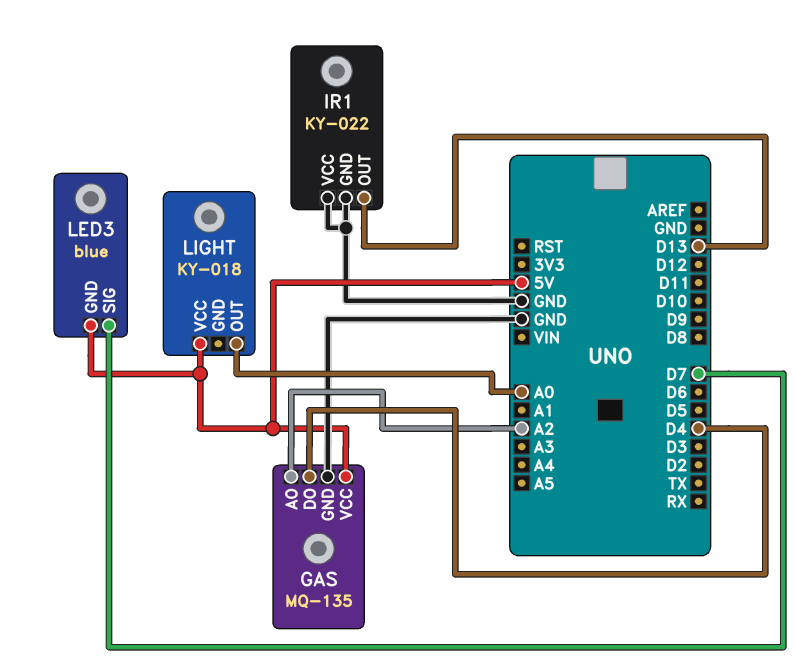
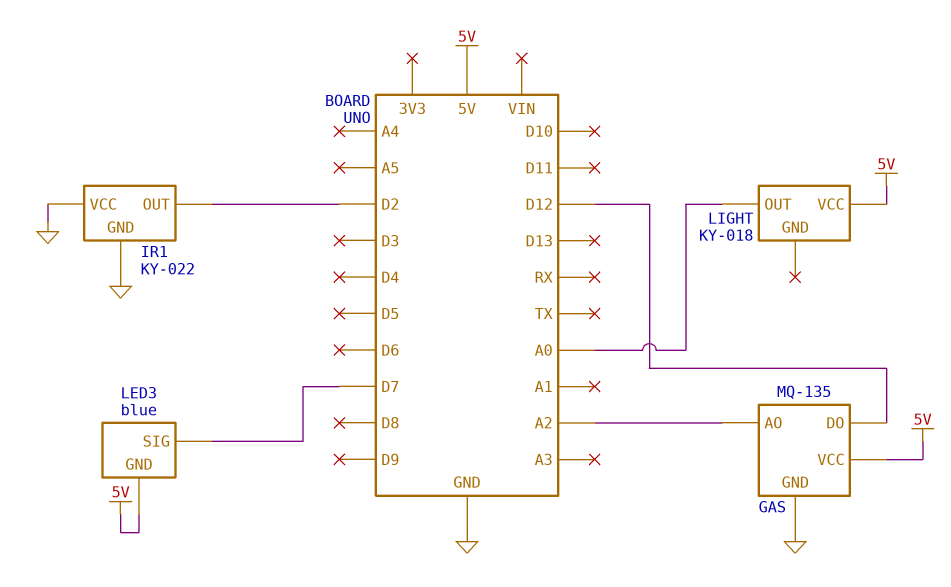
GAS pin DO: D4 -> D12
IR1 pin OUT: D13 -> D2

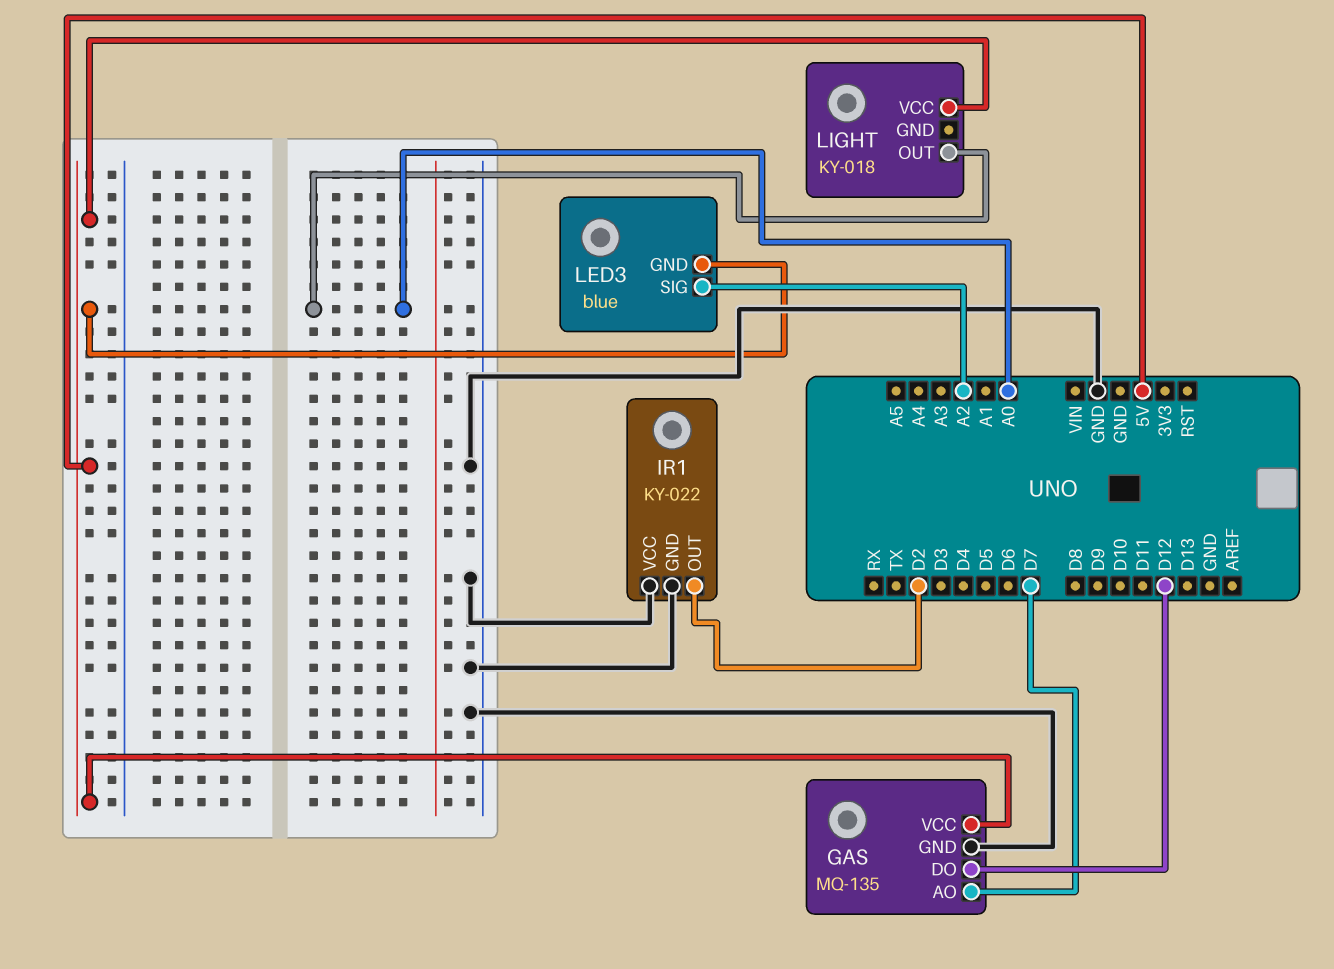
GAS pin AO: A2 -> D7
LED3 pin SIG: D7 -> A2

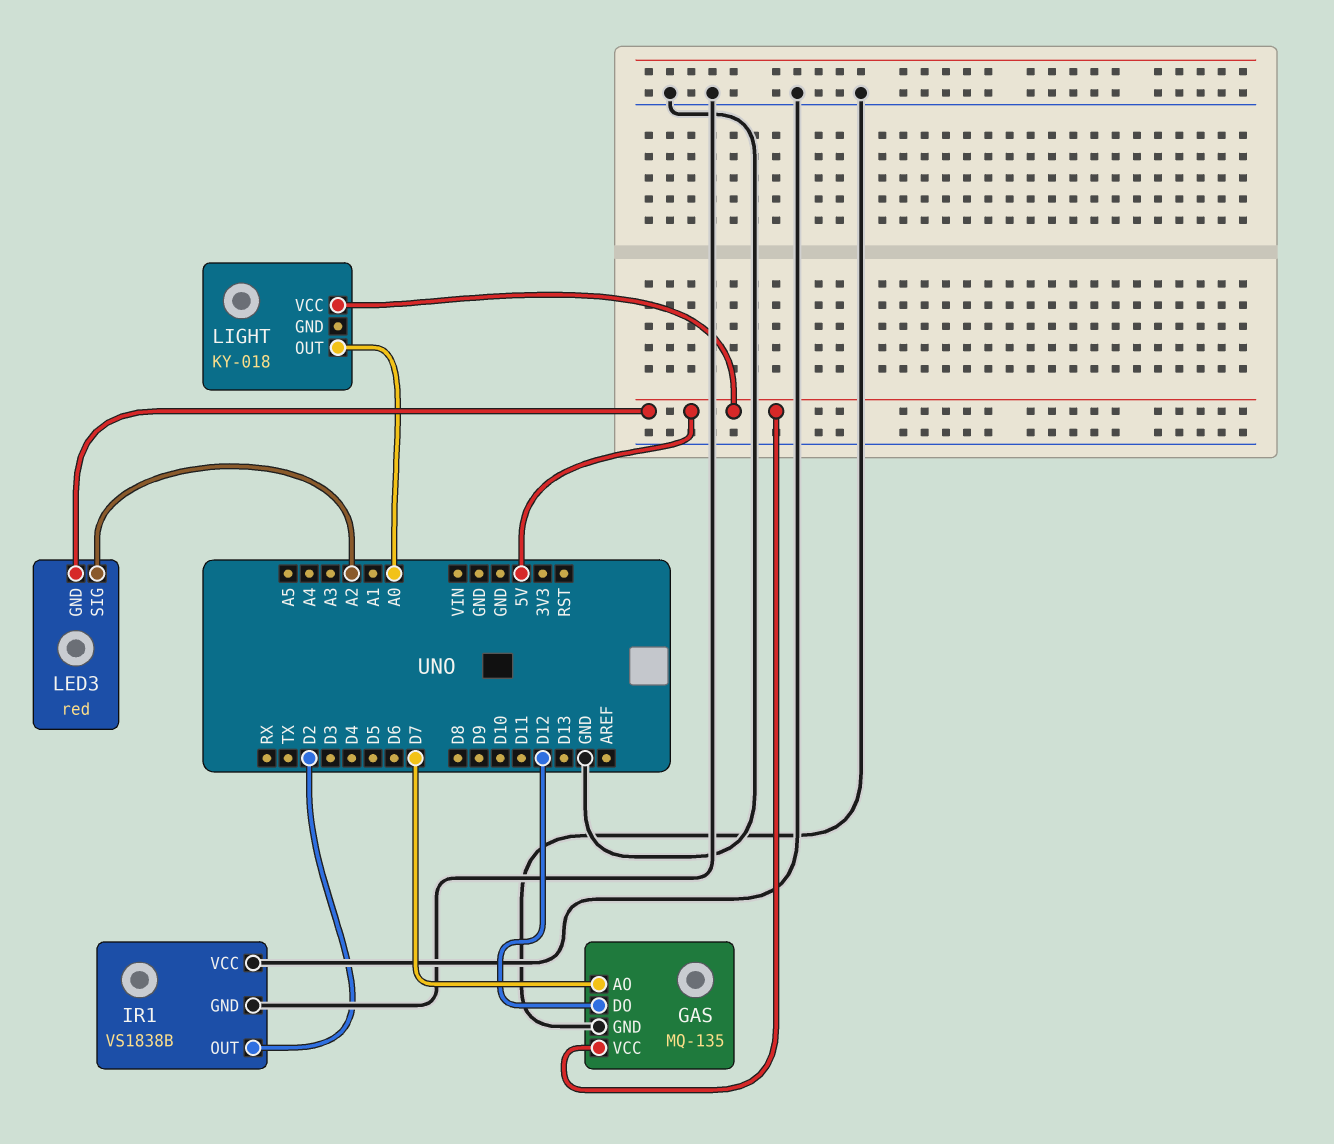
IR1: KY-022 -> VS1838B
LED3: blue -> red

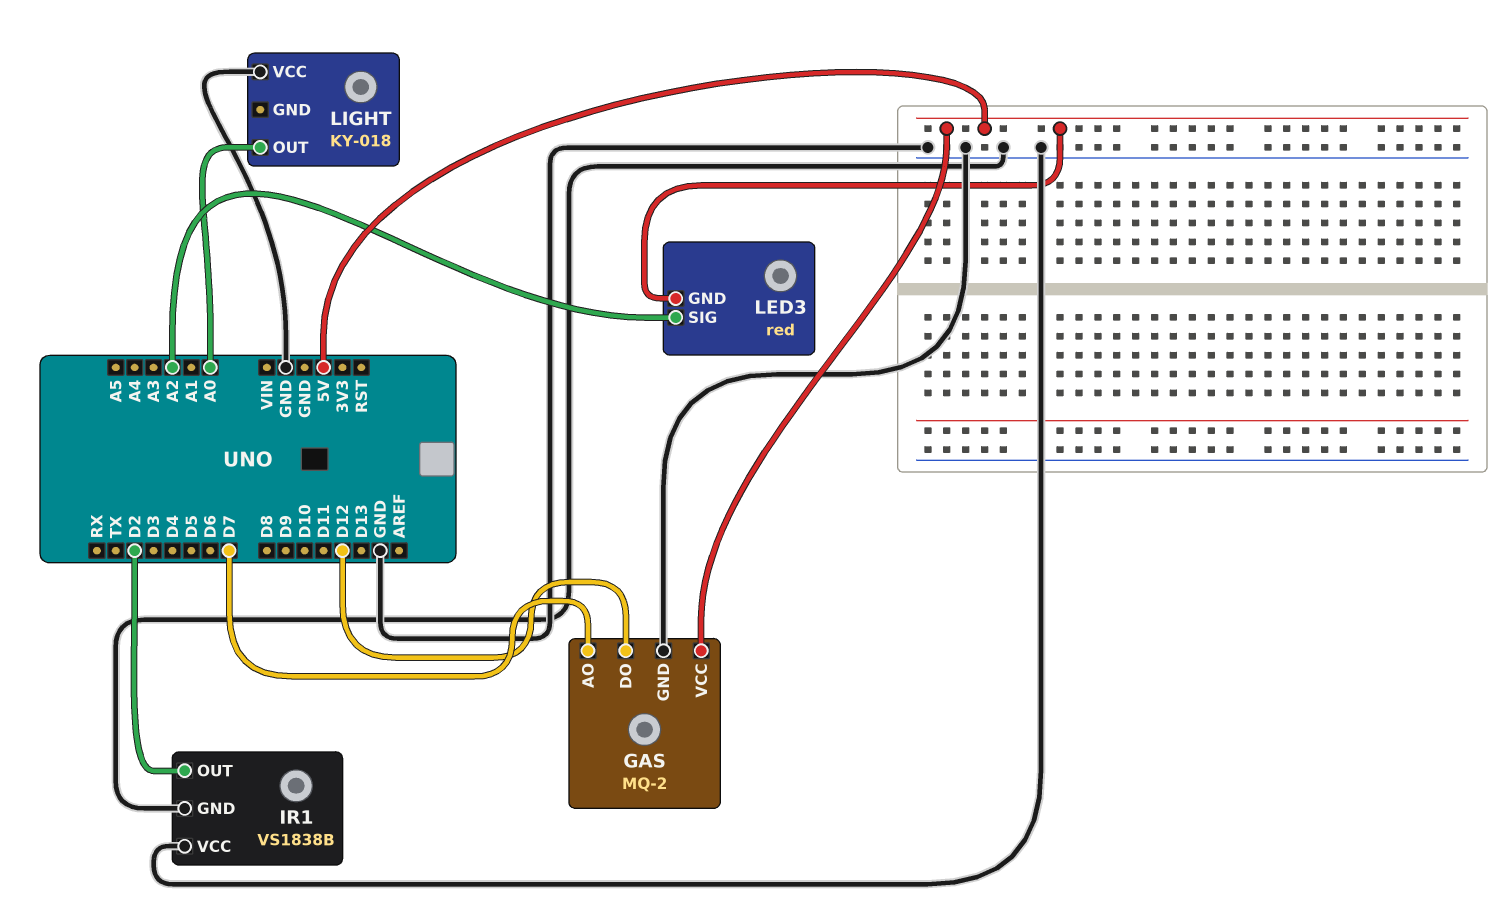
GAS: MQ-135 -> MQ-2
LIGHT pin VCC: 5V -> GND

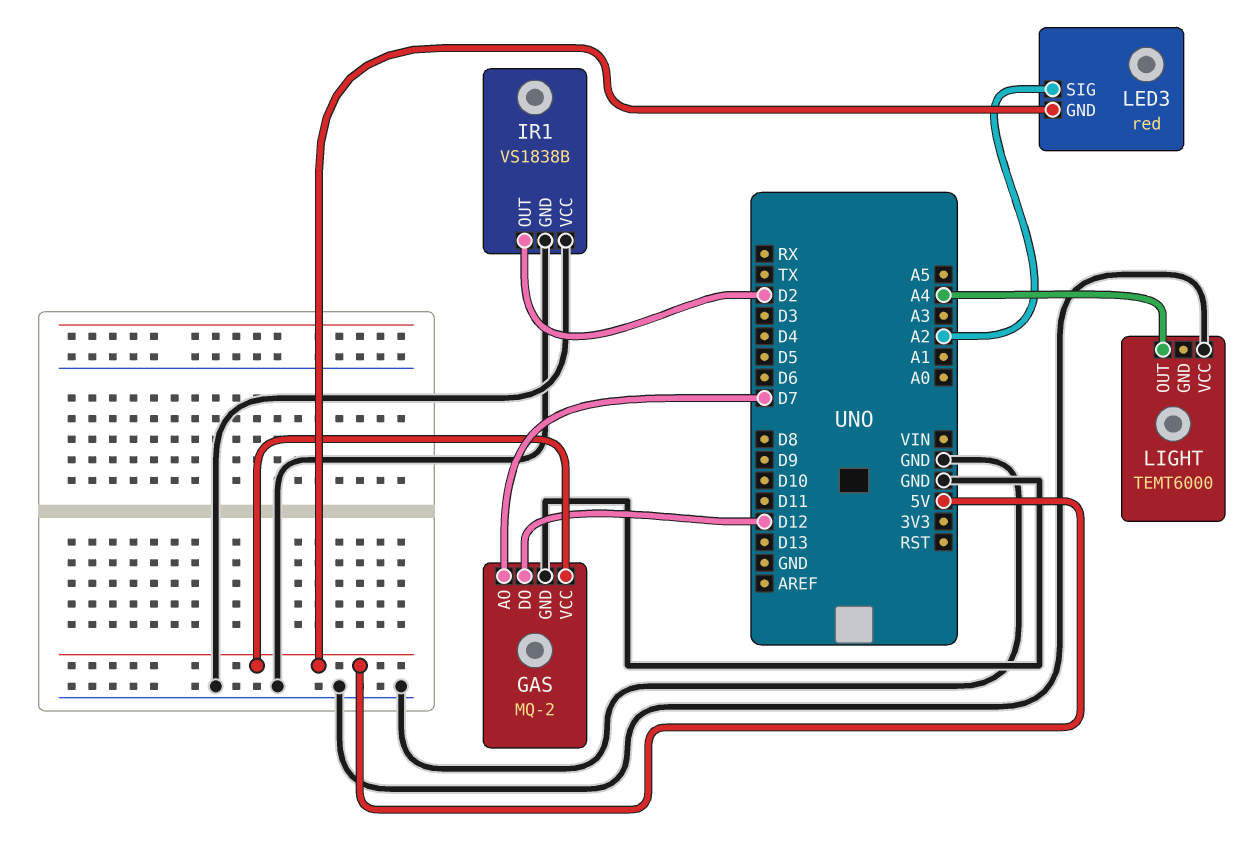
LIGHT: KY-018 -> TEMT6000
LIGHT pin OUT: A0 -> A4

